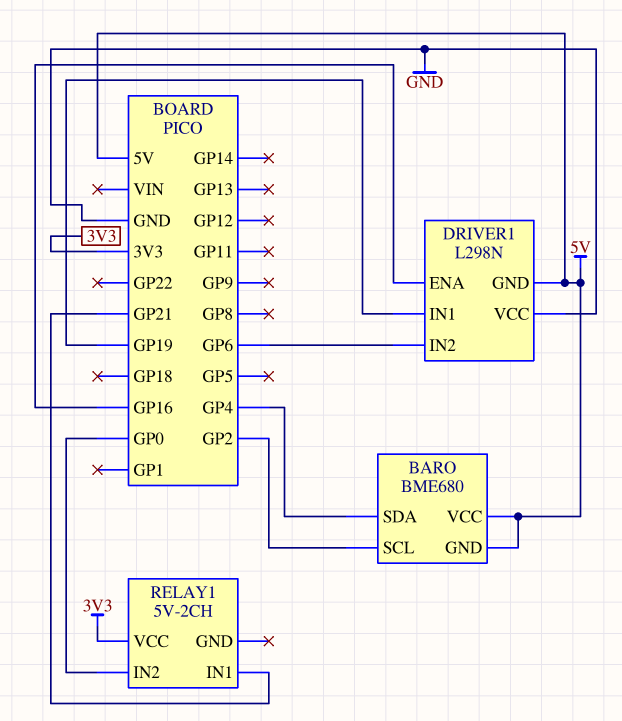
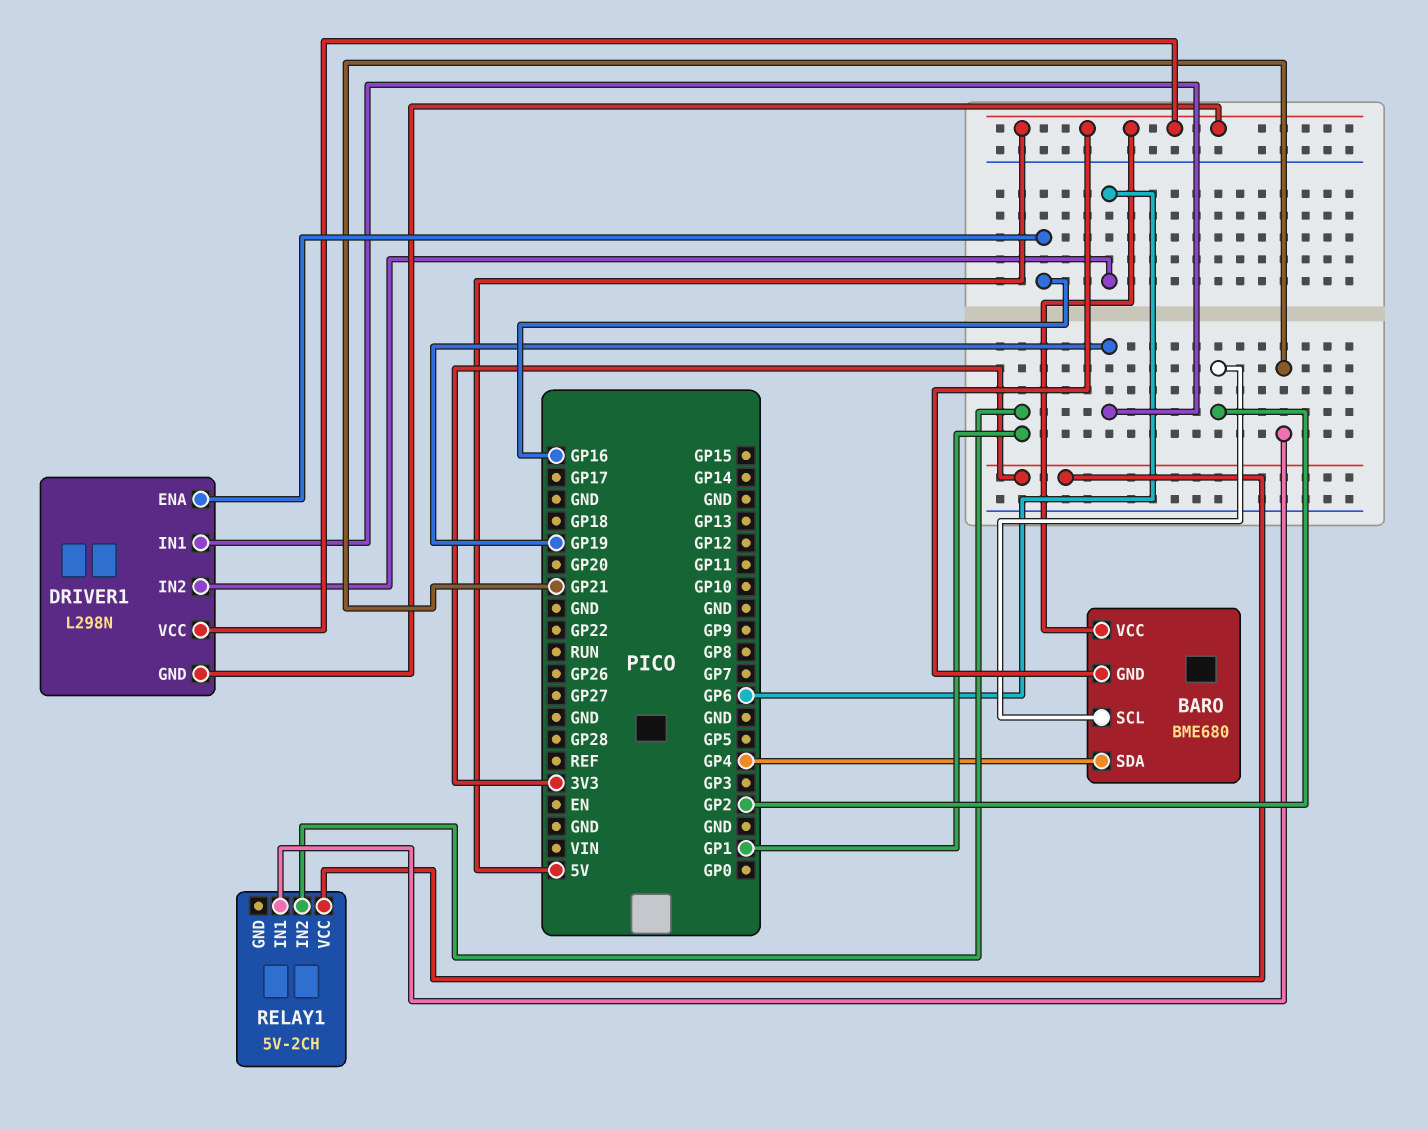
DRIVER1 pin VCC: GND -> 5V
RELAY1 pin IN2: GP0 -> GP1

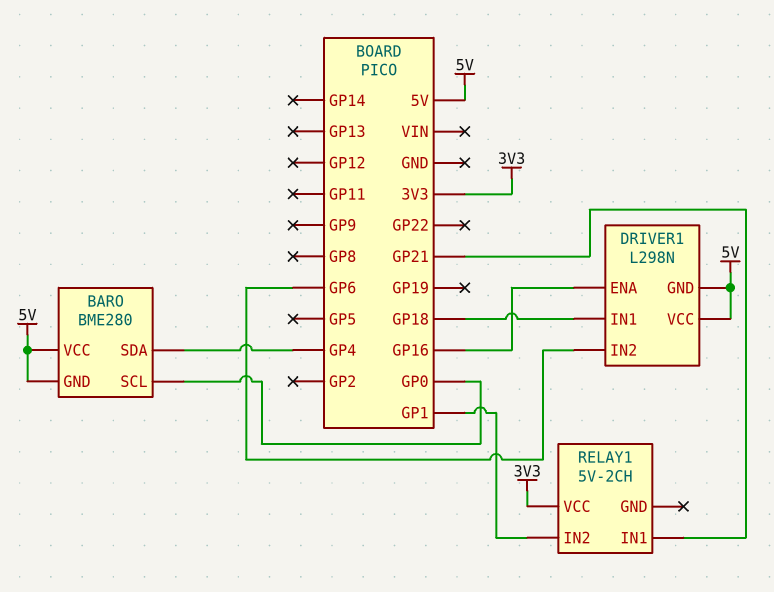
BARO: BME680 -> BME280
BARO pin SCL: GP2 -> GP0
DRIVER1 pin IN1: GP19 -> GP18

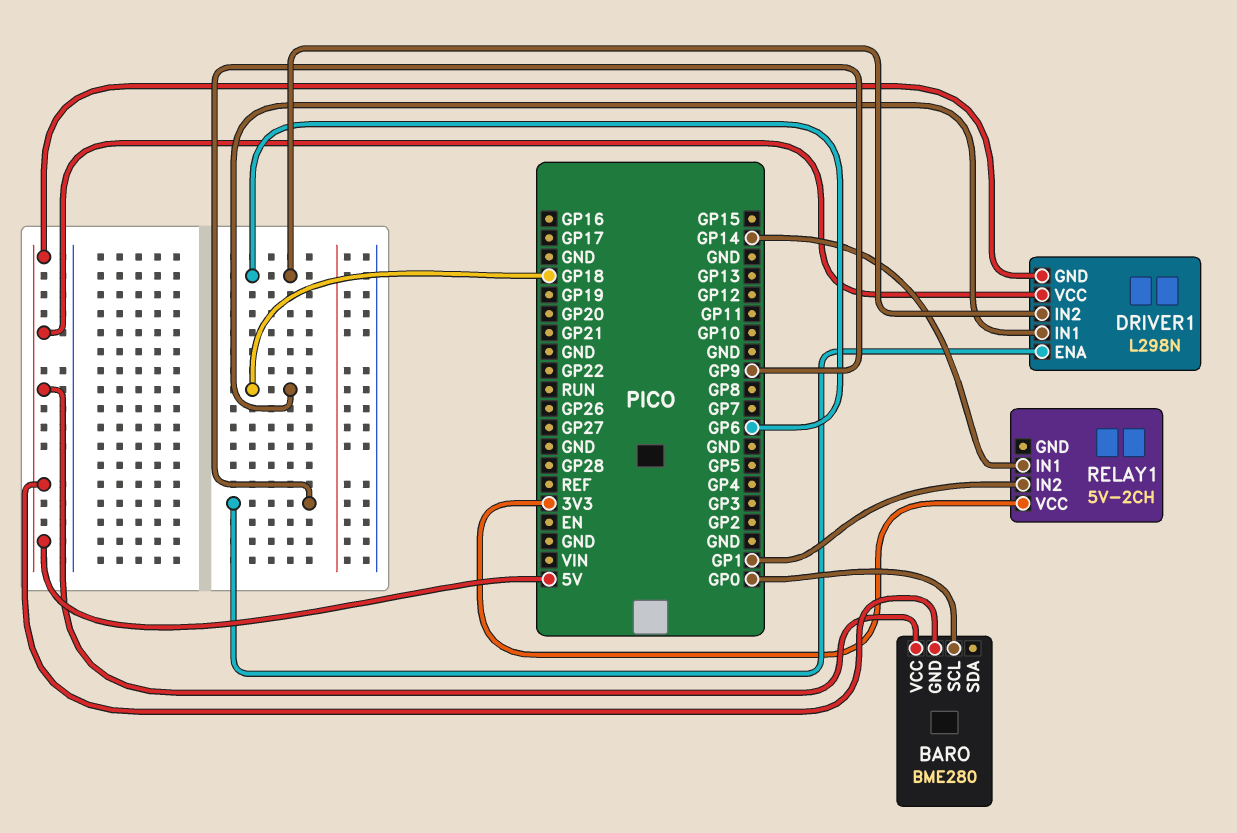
BARO pin SDA: GP4 -> none
DRIVER1 pin ENA: GP16 -> GP9
RELAY1 pin IN1: GP21 -> GP14

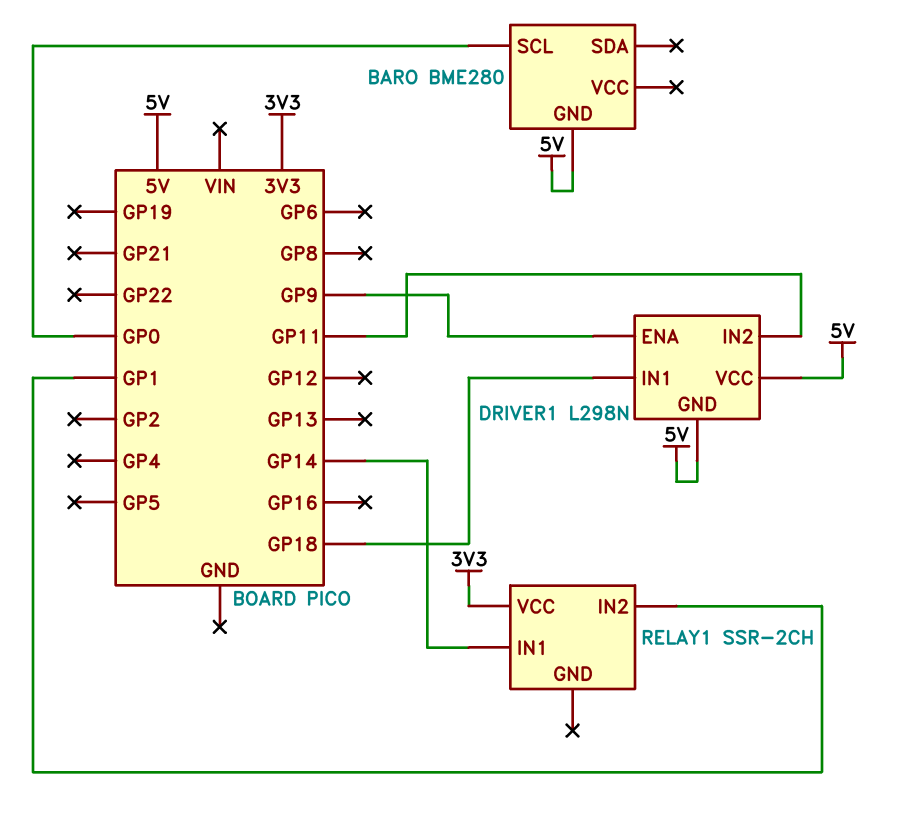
BARO pin VCC: 5V -> none
DRIVER1 pin IN2: GP6 -> GP11
RELAY1: 5V-2CH -> SSR-2CH

